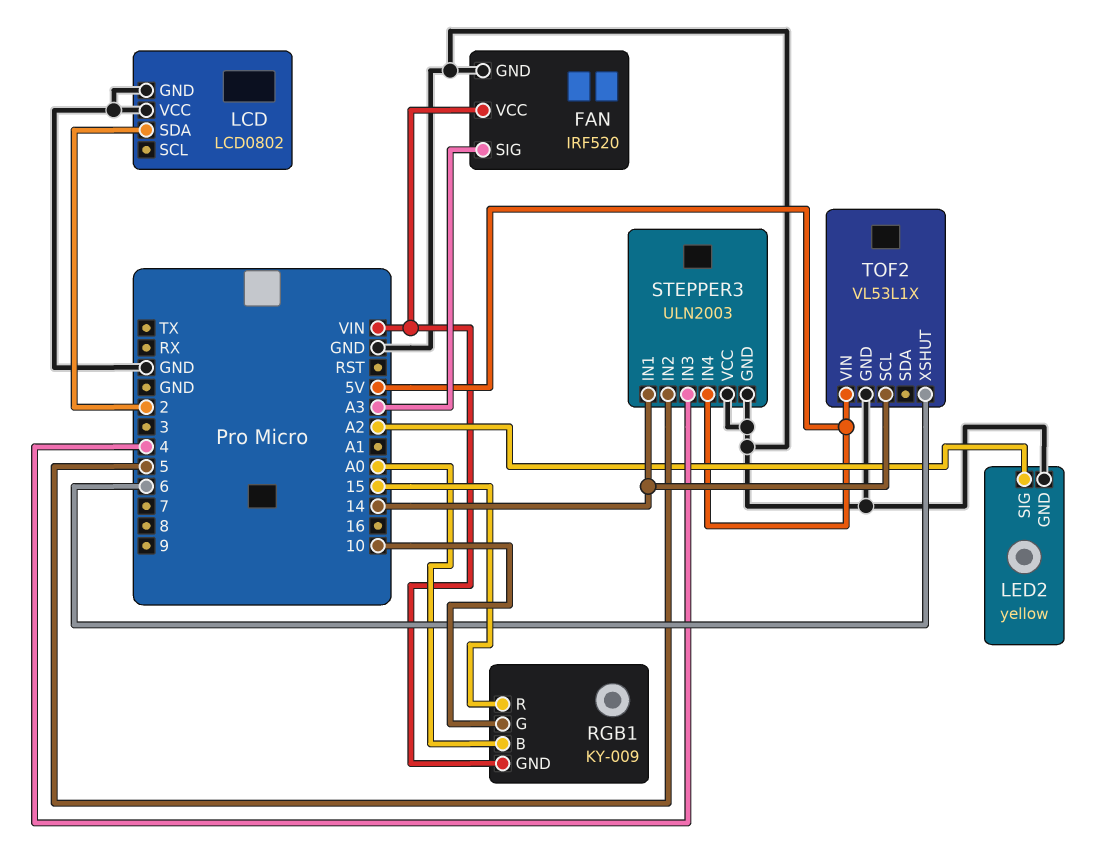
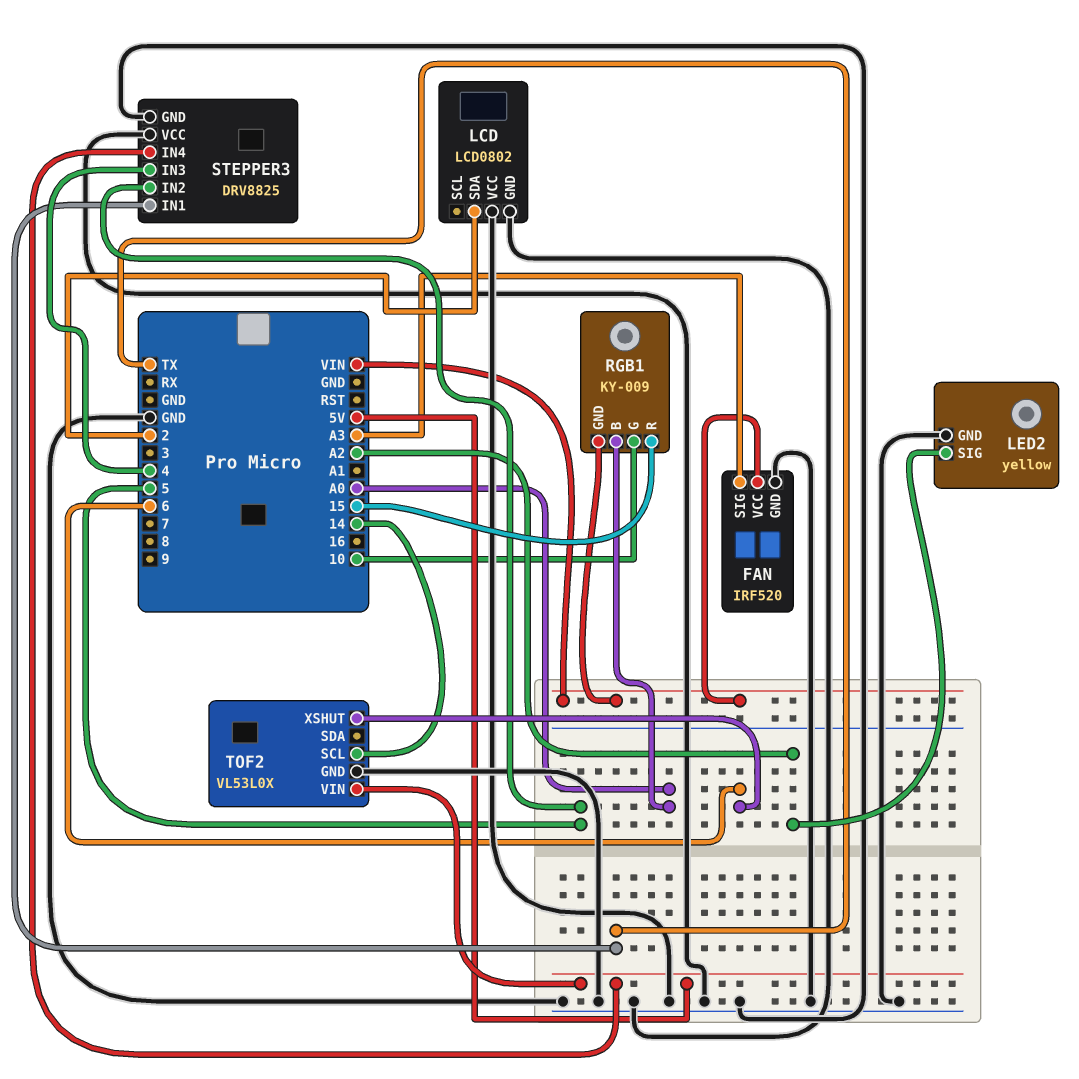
STEPPER3: ULN2003 -> DRV8825
STEPPER3 pin IN1: 14 -> TX
TOF2: VL53L1X -> VL53L0X

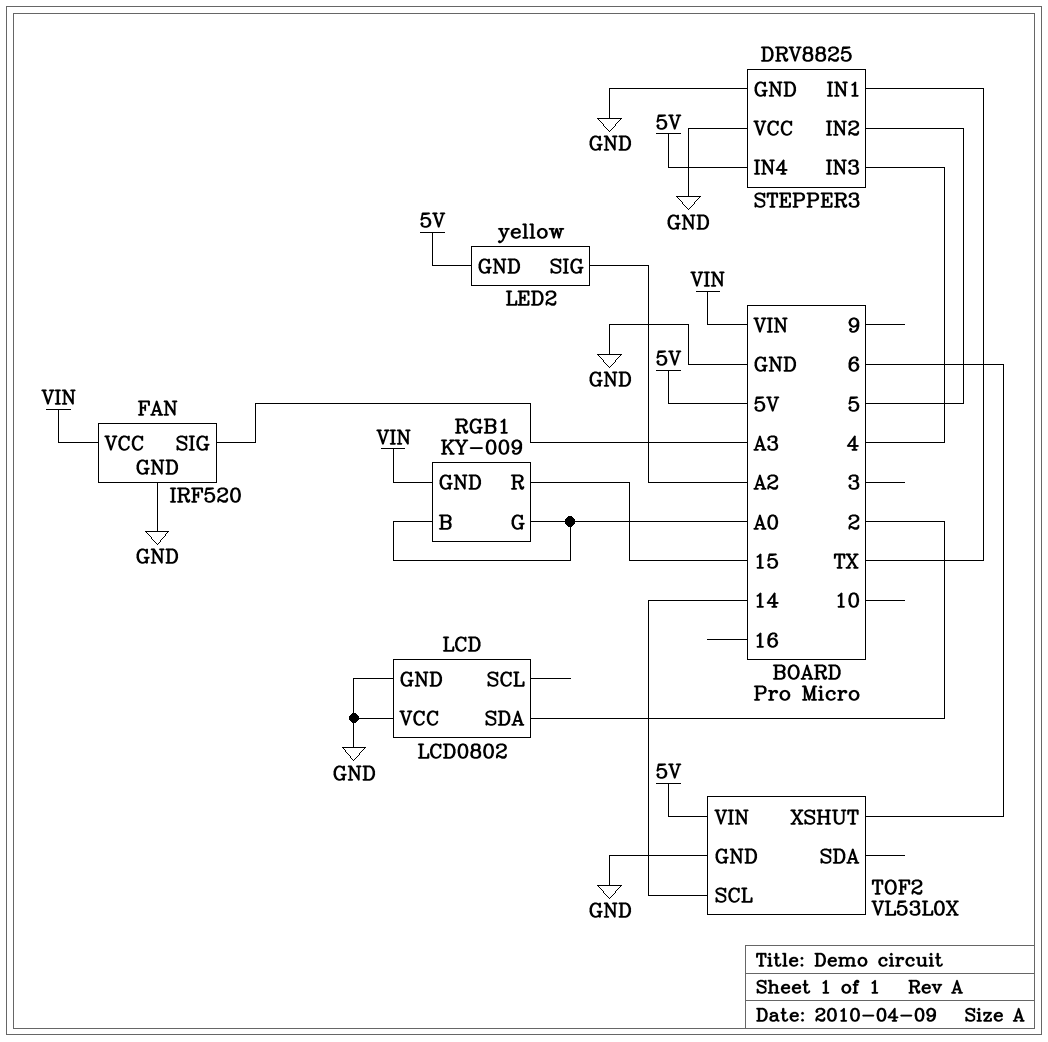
LED2 pin GND: GND -> 5V
RGB1 pin G: 10 -> A0

